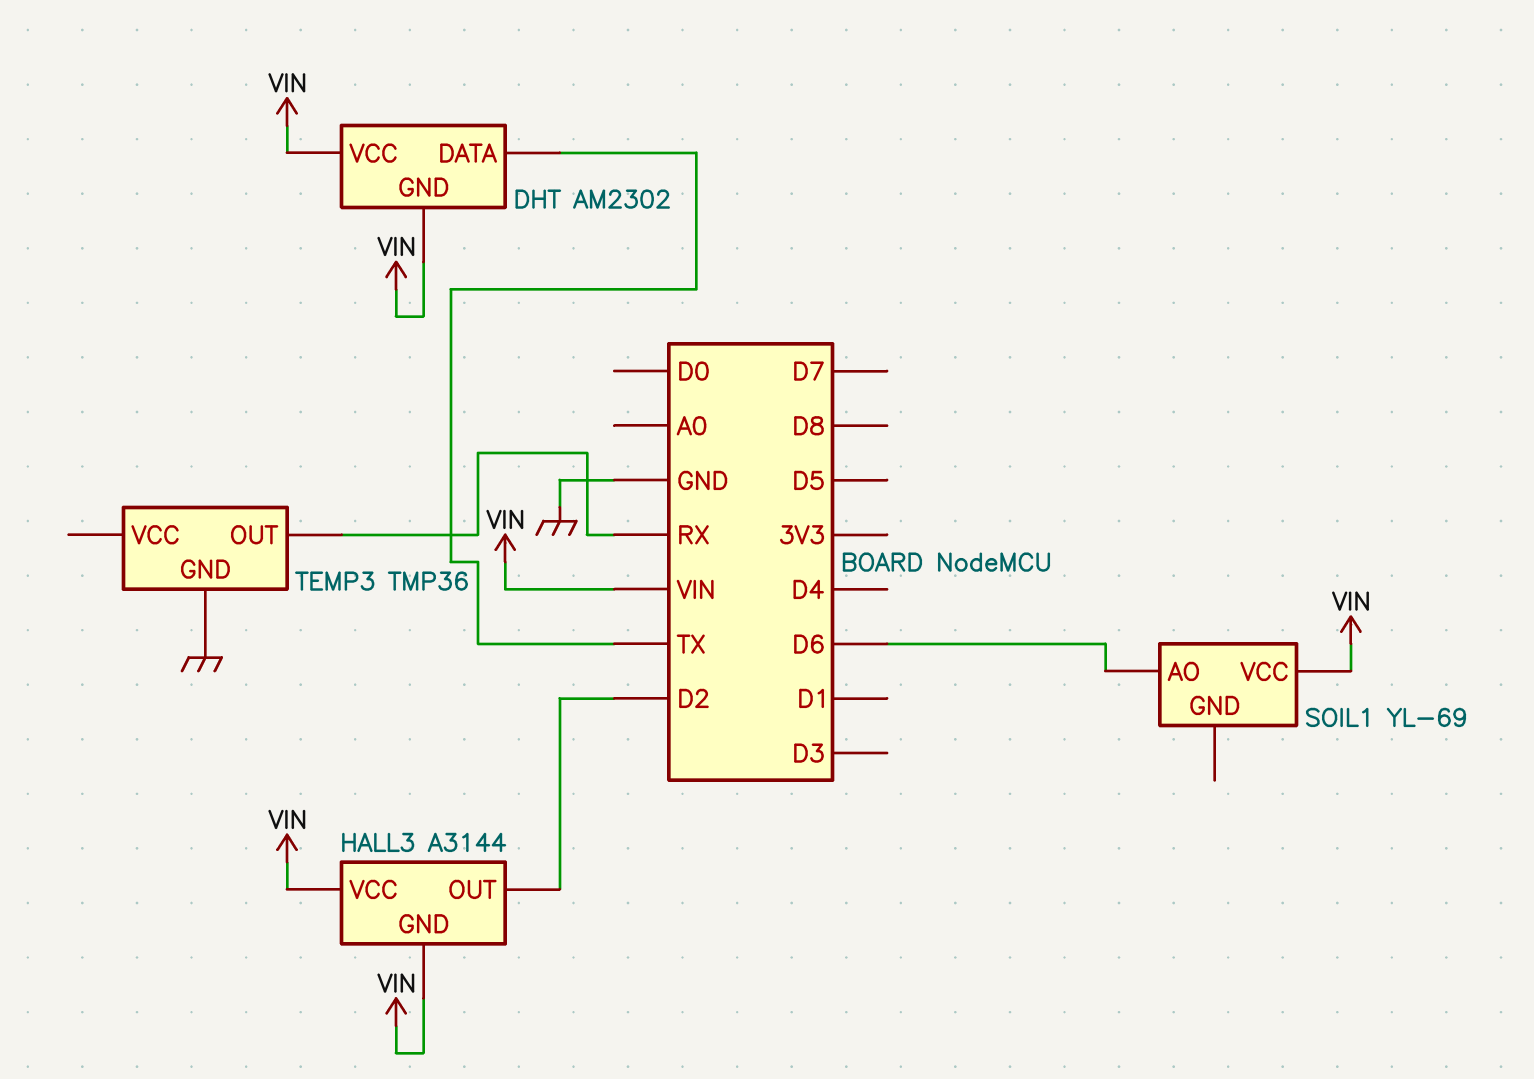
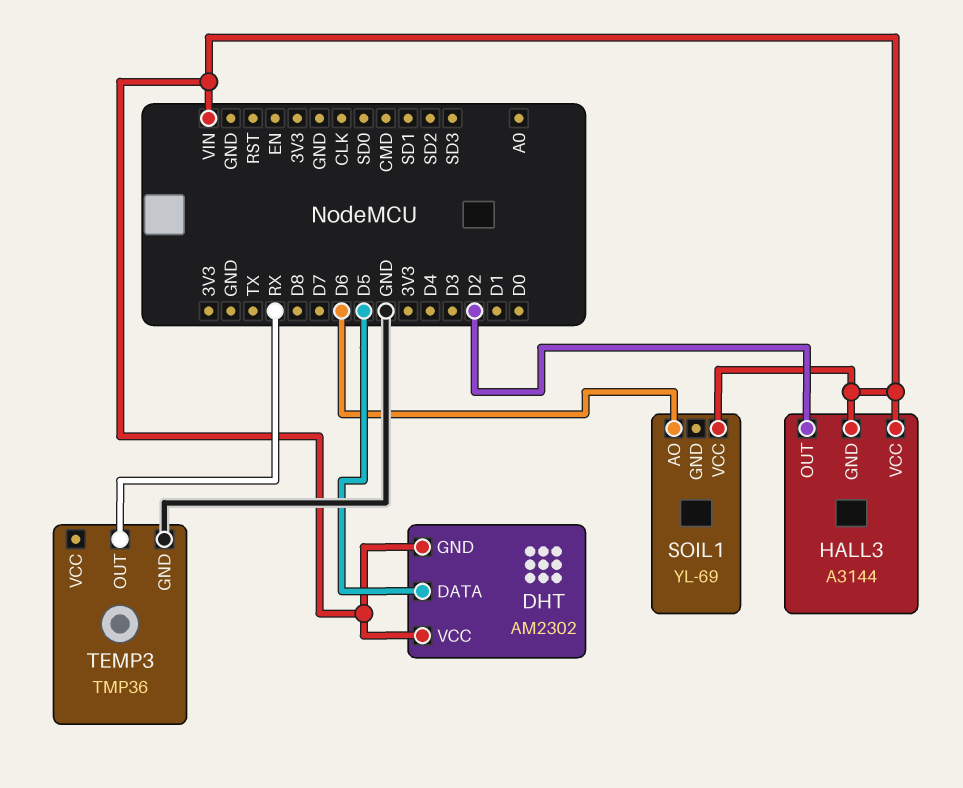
DHT pin DATA: TX -> D5

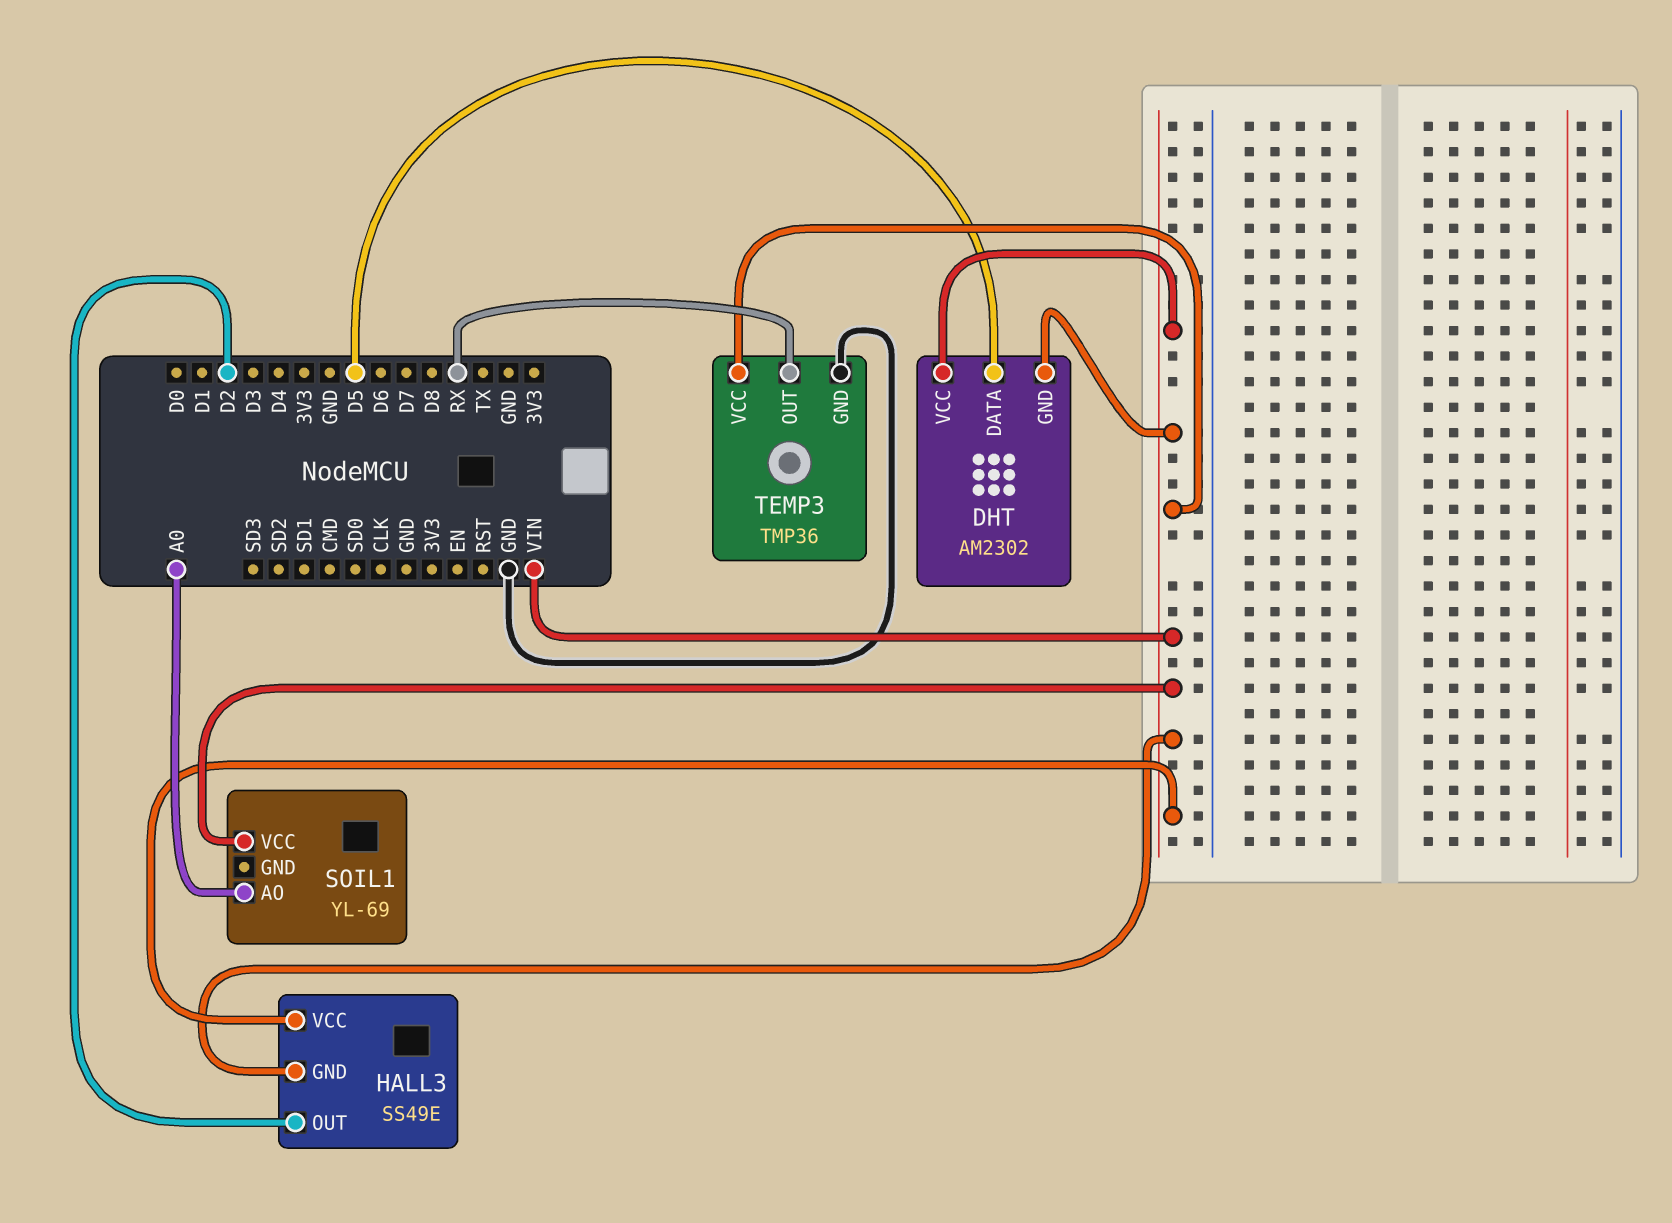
HALL3: A3144 -> SS49E
SOIL1 pin AO: D6 -> A0
TEMP3 pin VCC: none -> VIN

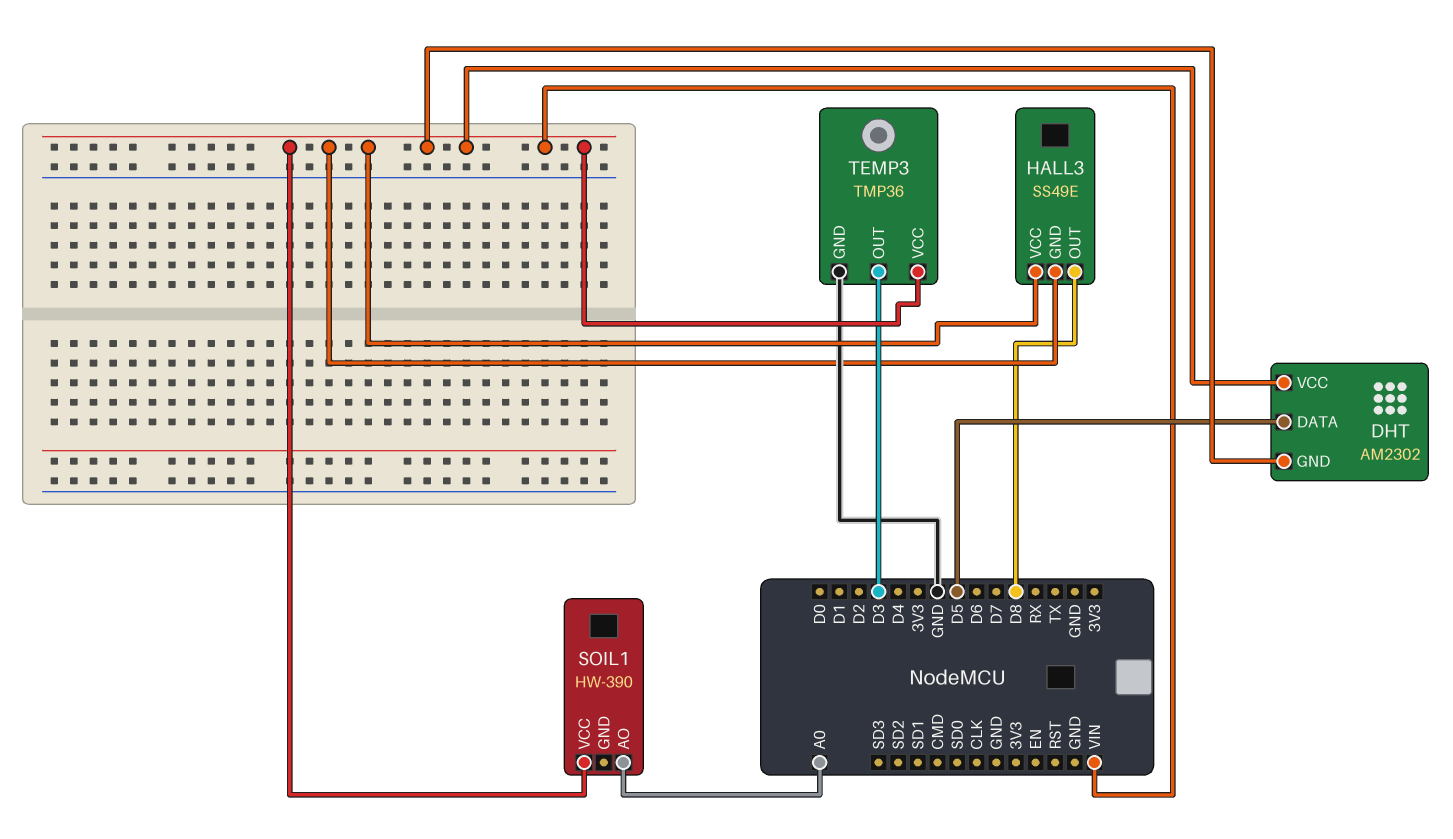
HALL3 pin OUT: D2 -> D8
SOIL1: YL-69 -> HW-390
TEMP3 pin OUT: RX -> D3

